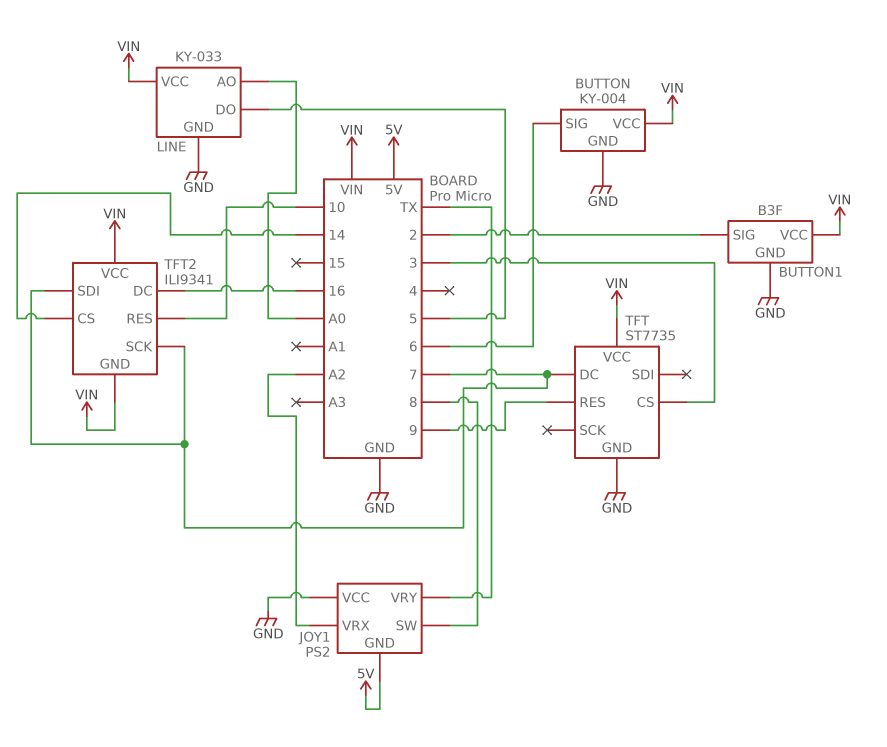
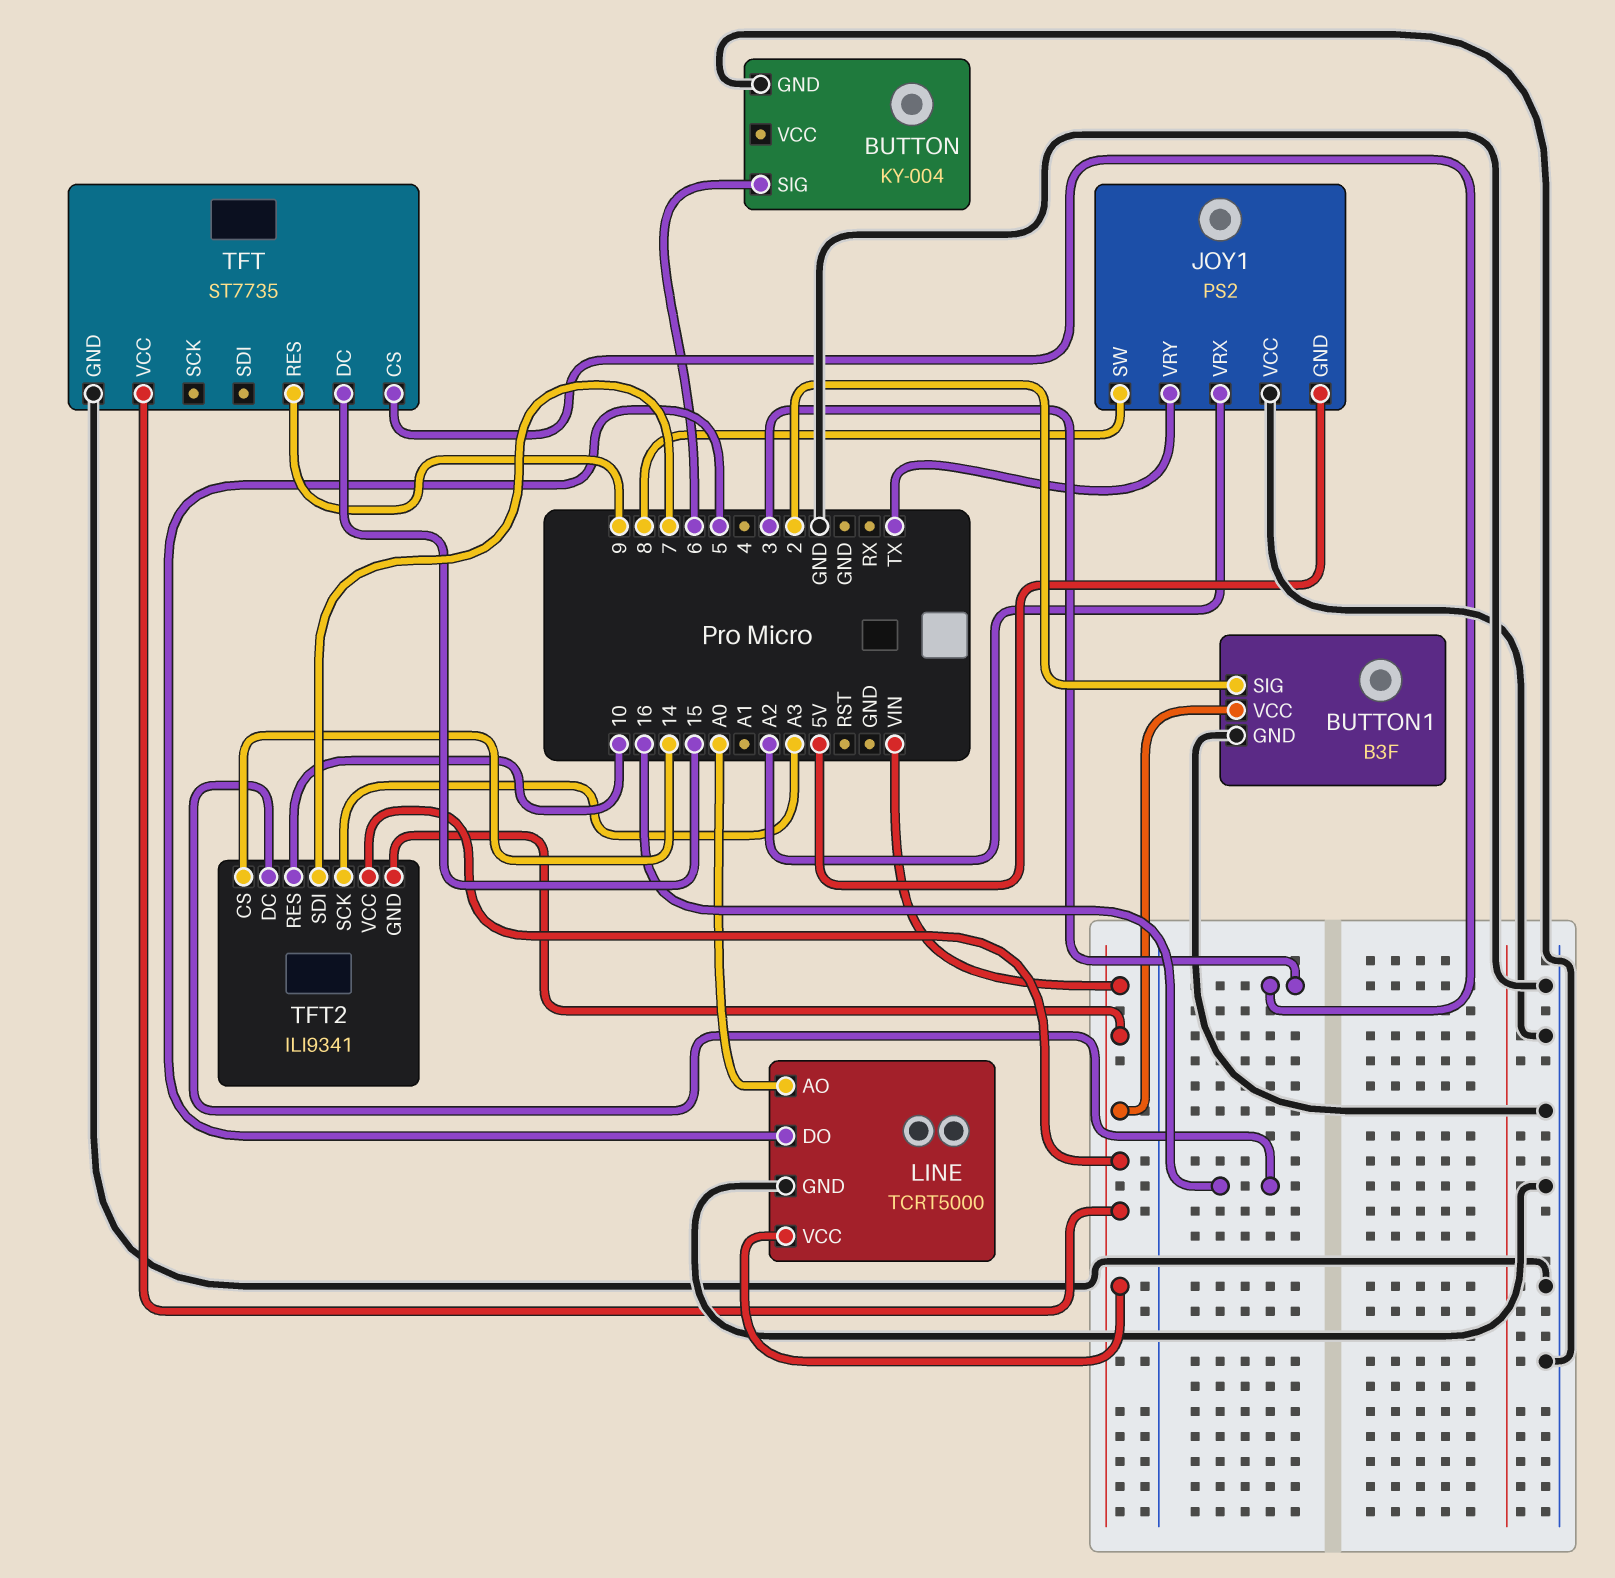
BUTTON pin VCC: VIN -> none
LINE: KY-033 -> TCRT5000
TFT pin DC: 7 -> 15
TFT2 pin SCK: 7 -> A3

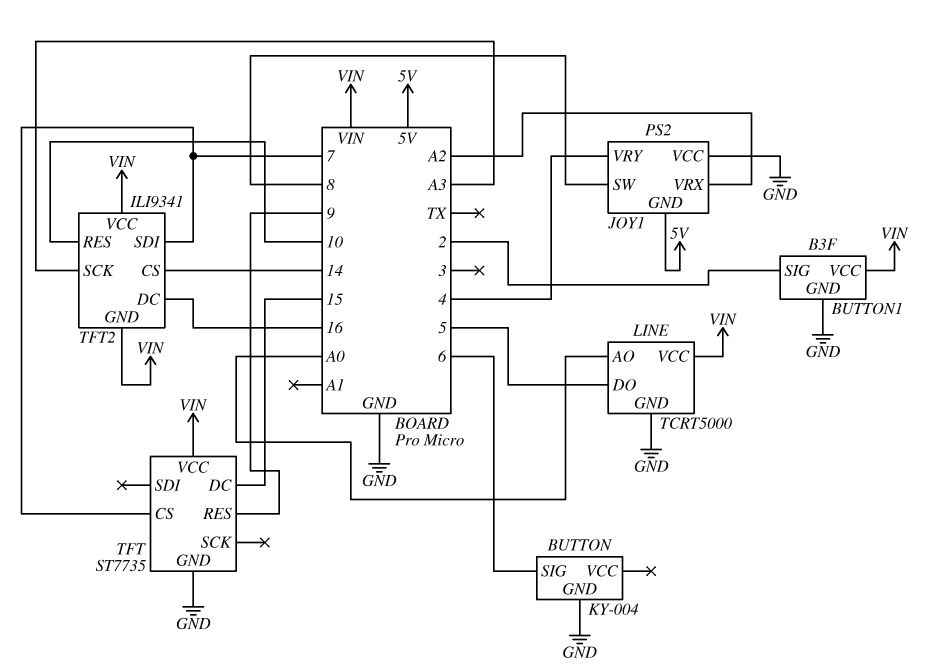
JOY1 pin VRY: TX -> 4
TFT pin CS: 3 -> 7

